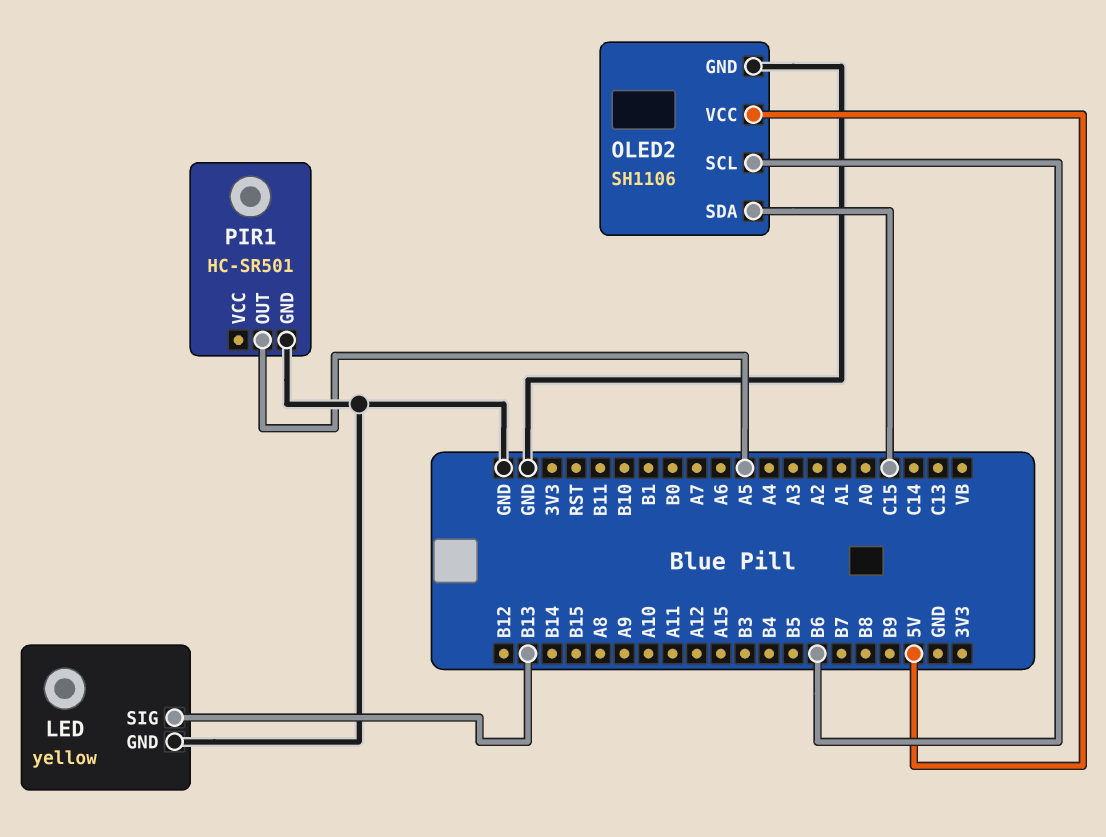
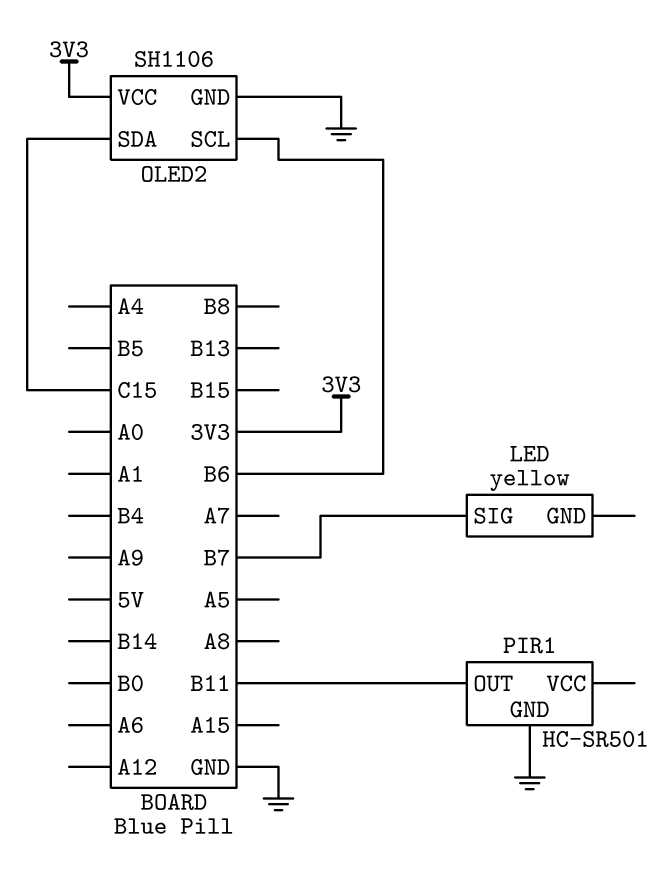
LED pin GND: GND -> none
LED pin SIG: B13 -> B7
OLED2 pin VCC: 5V -> 3V3
PIR1 pin OUT: A5 -> B11

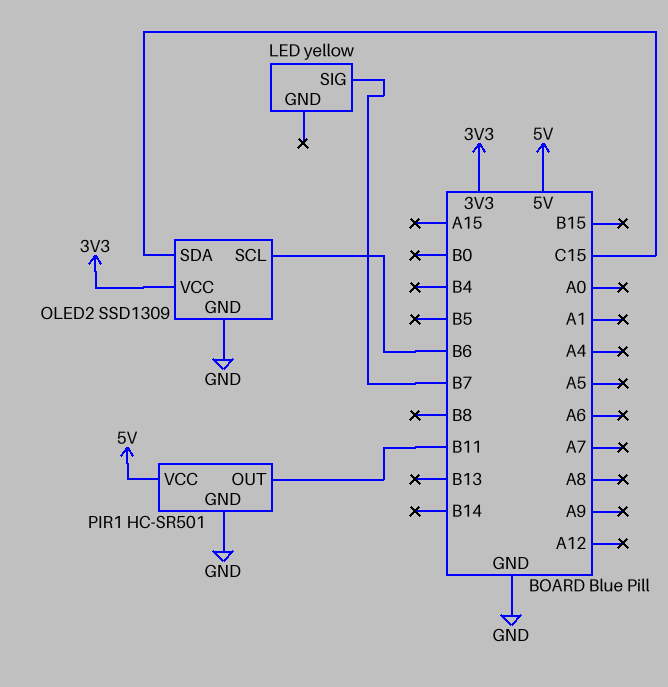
OLED2: SH1106 -> SSD1309
PIR1 pin VCC: none -> 5V

